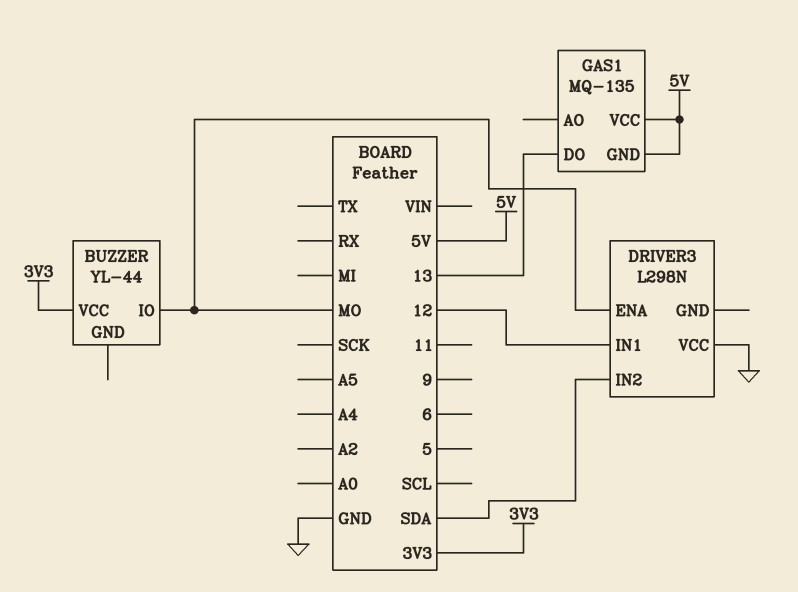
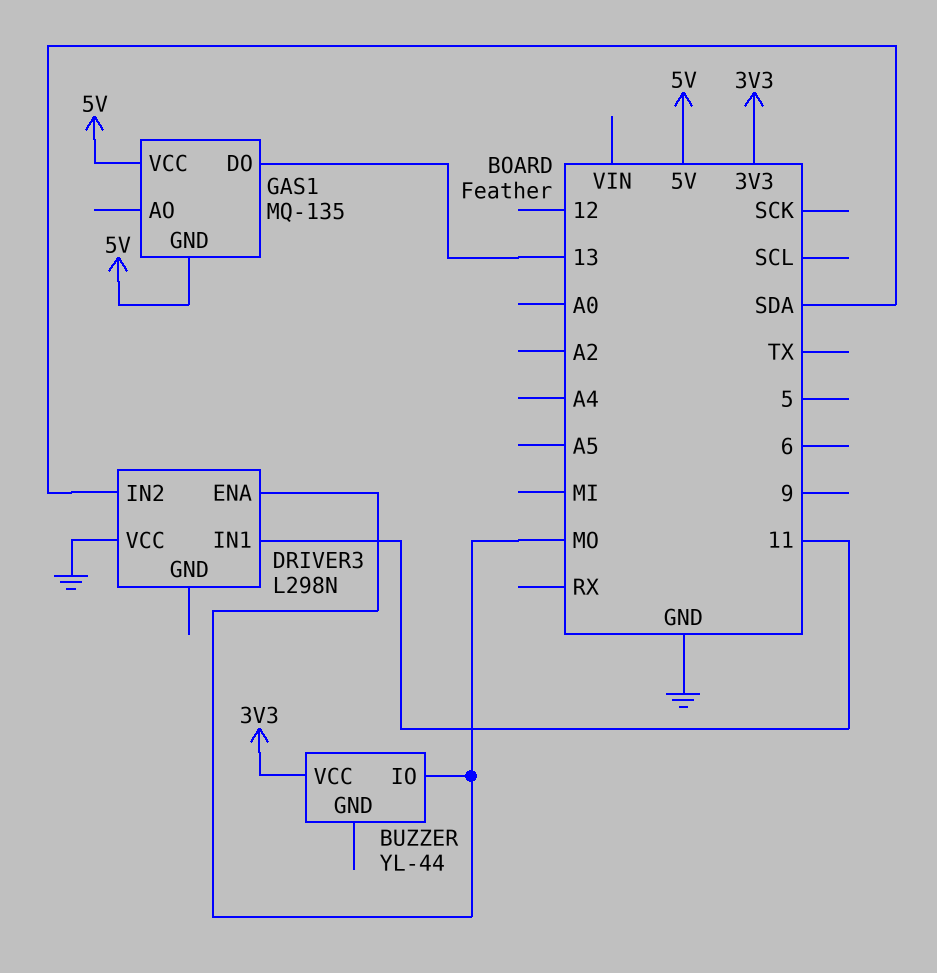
DRIVER3 pin IN1: 12 -> 11

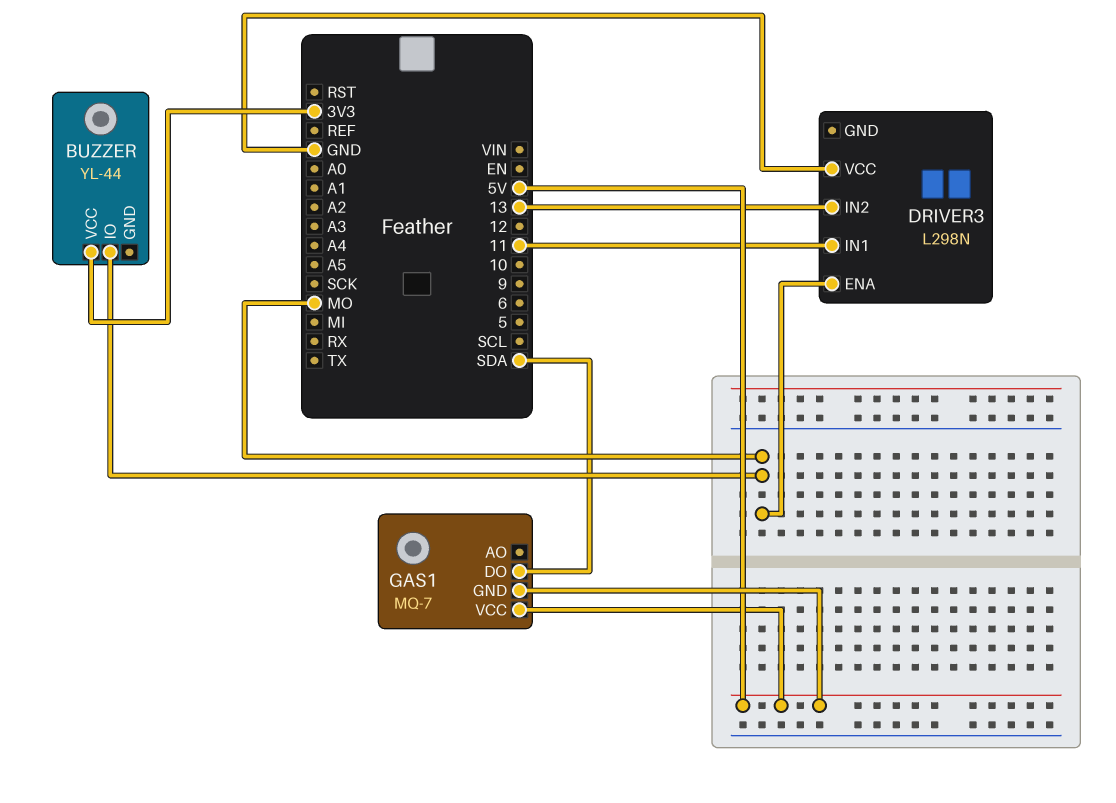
DRIVER3 pin IN2: SDA -> 13
GAS1: MQ-135 -> MQ-7
GAS1 pin DO: 13 -> SDA

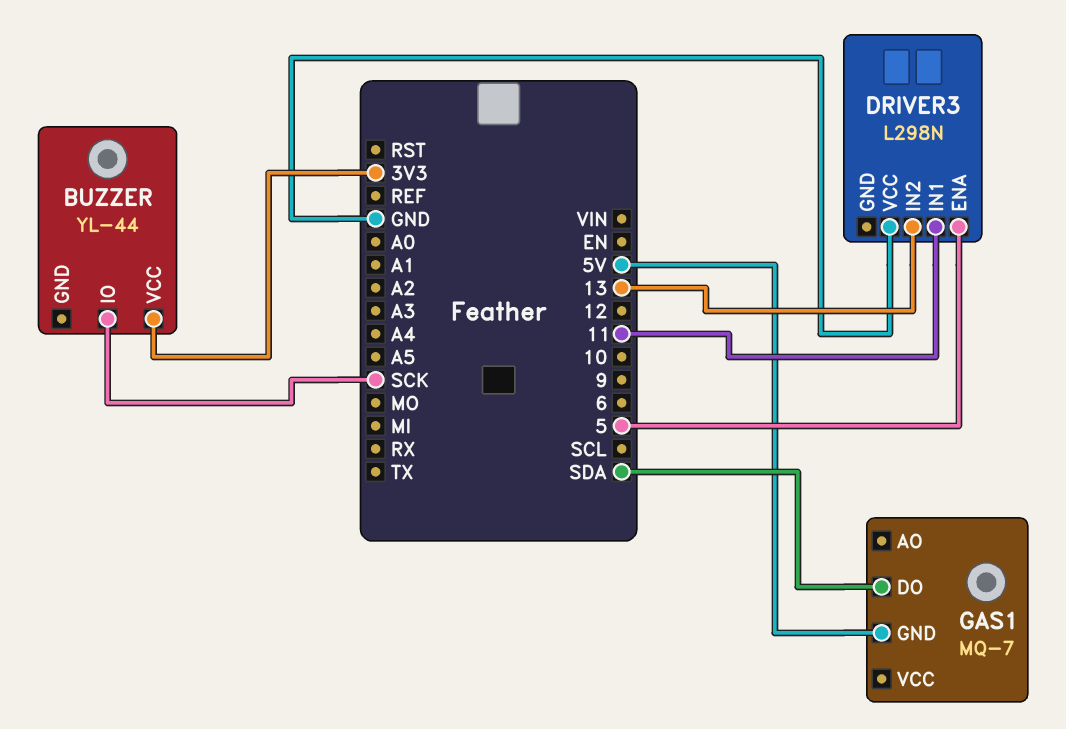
BUZZER pin IO: MO -> SCK
DRIVER3 pin ENA: MO -> 5
GAS1 pin VCC: 5V -> none

